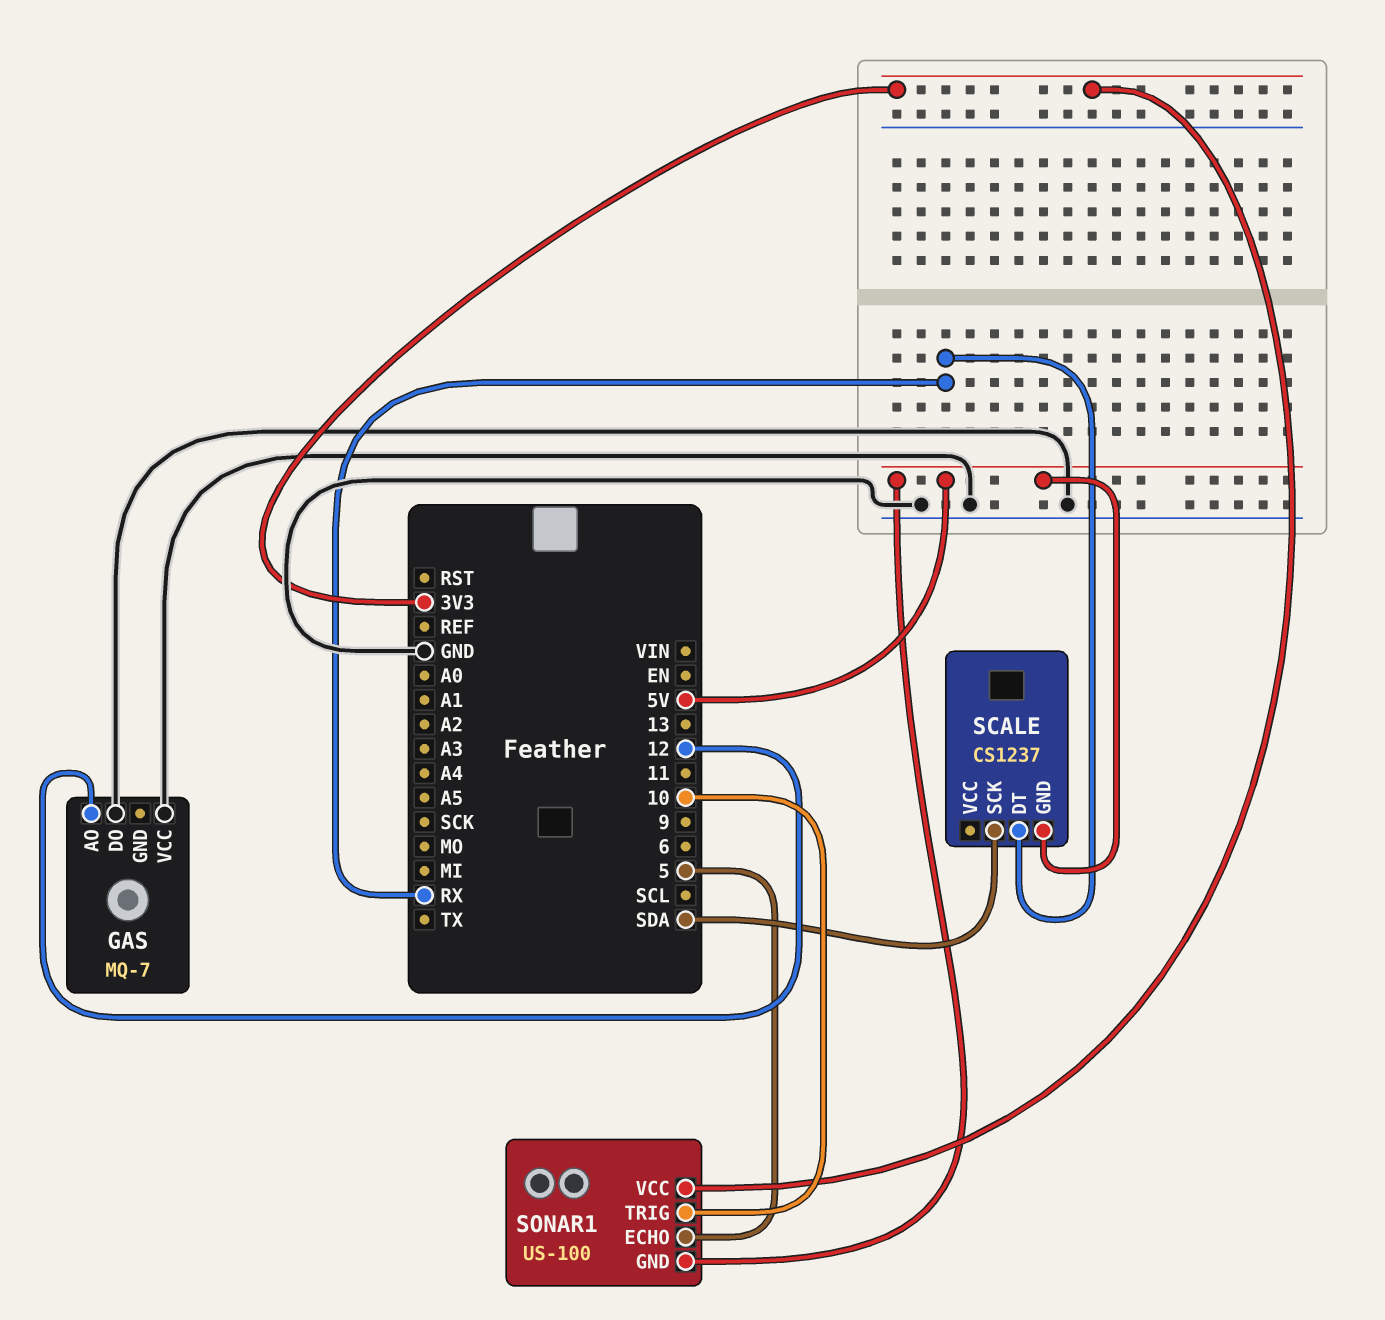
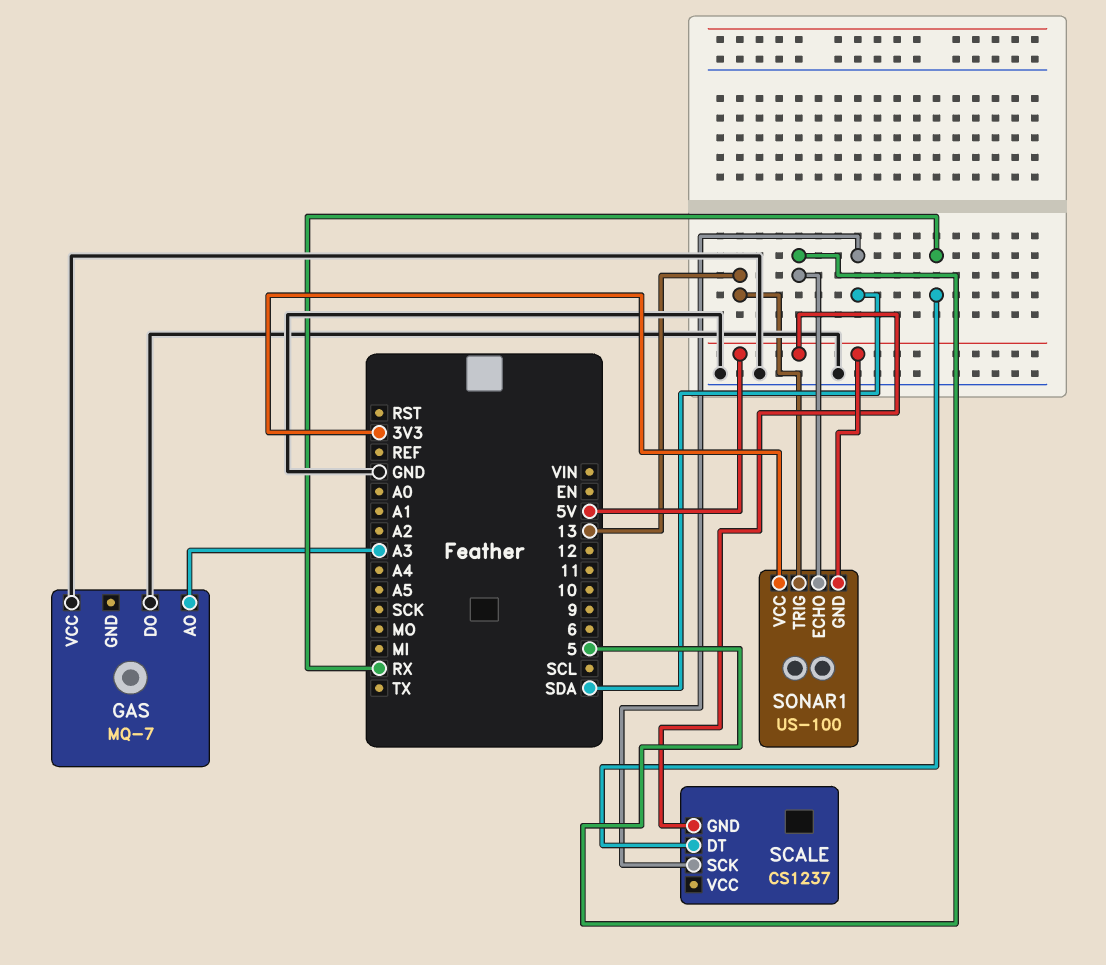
GAS pin AO: 12 -> A3
SONAR1 pin TRIG: 10 -> 13

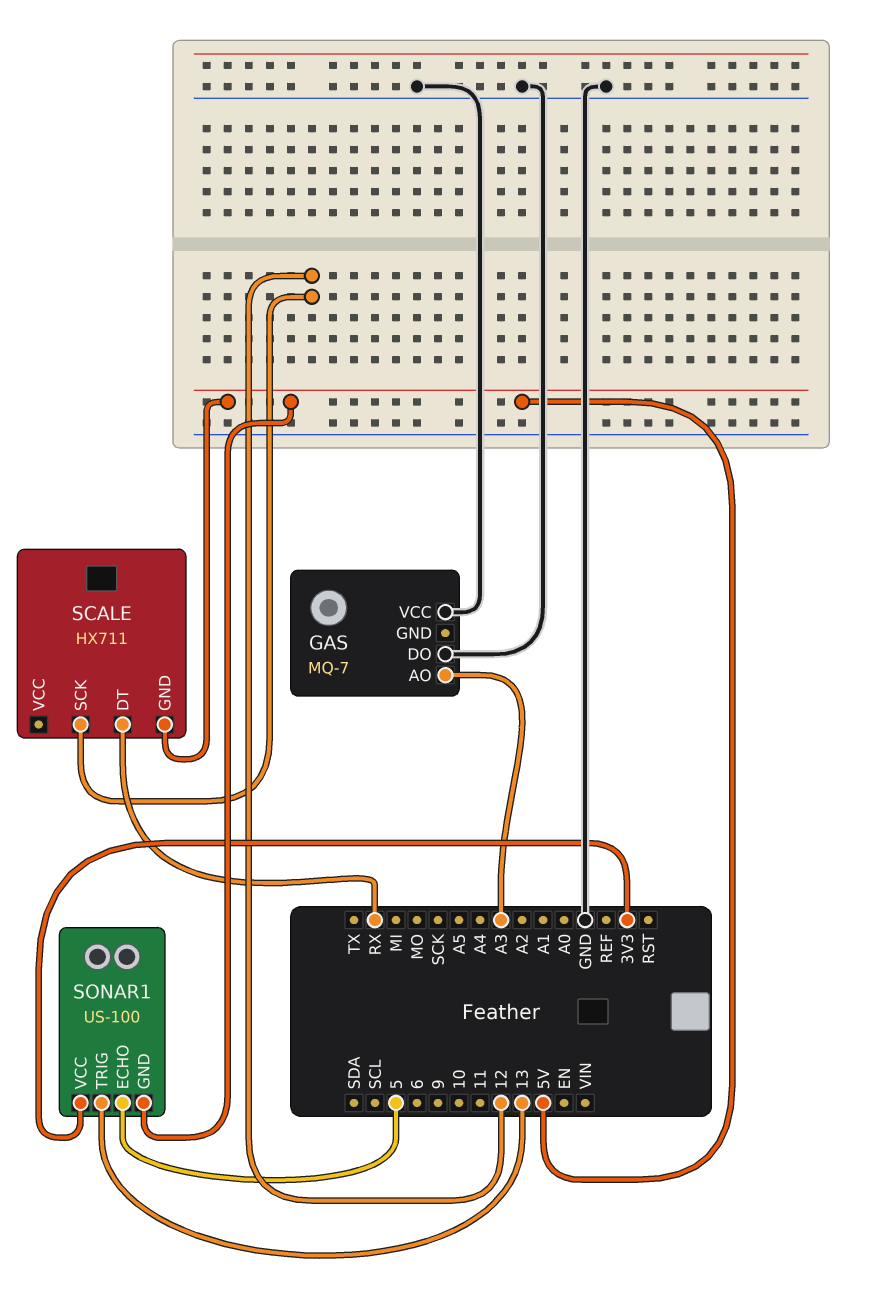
SCALE: CS1237 -> HX711
SCALE pin SCK: SDA -> 12

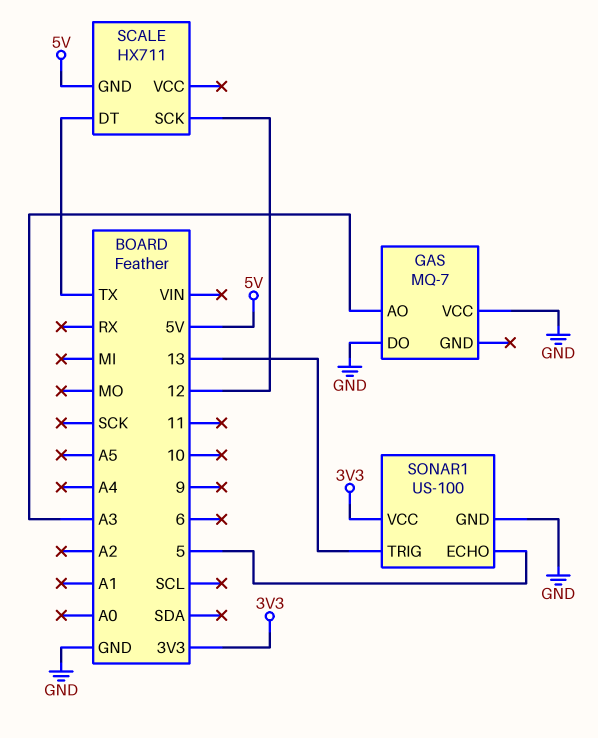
SCALE pin DT: RX -> TX
SONAR1 pin GND: 5V -> GND

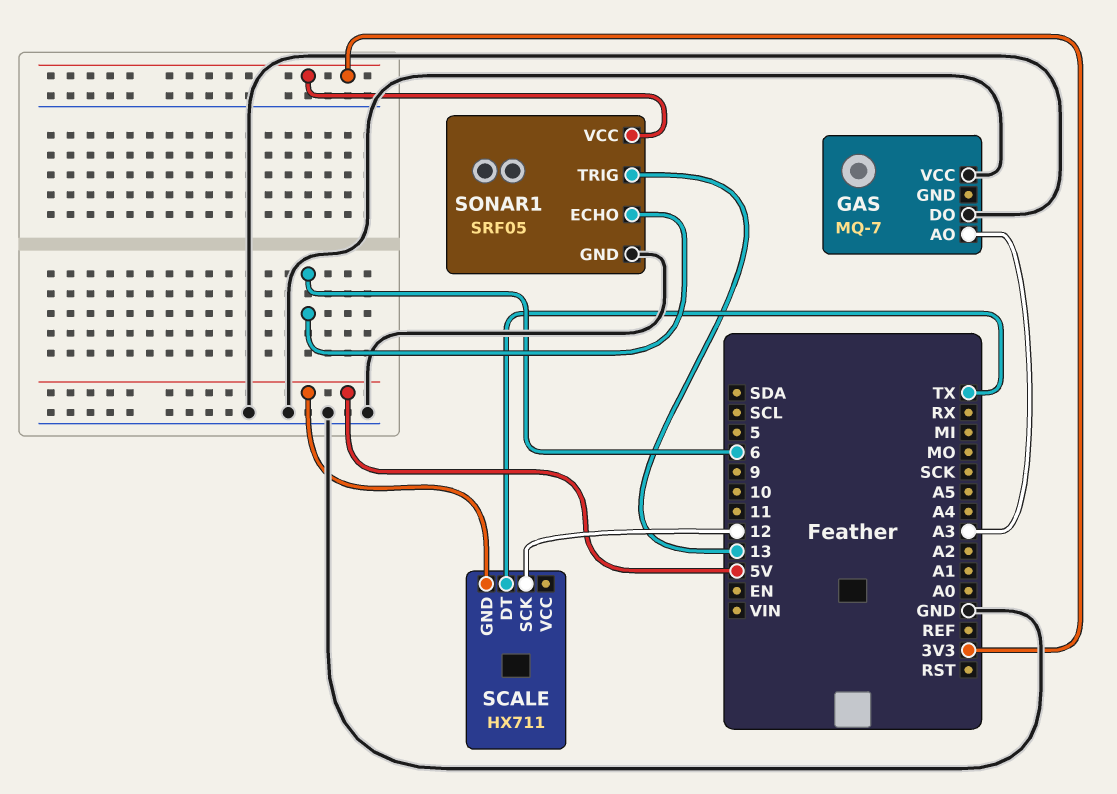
SONAR1: US-100 -> SRF05
SONAR1 pin ECHO: 5 -> 6

